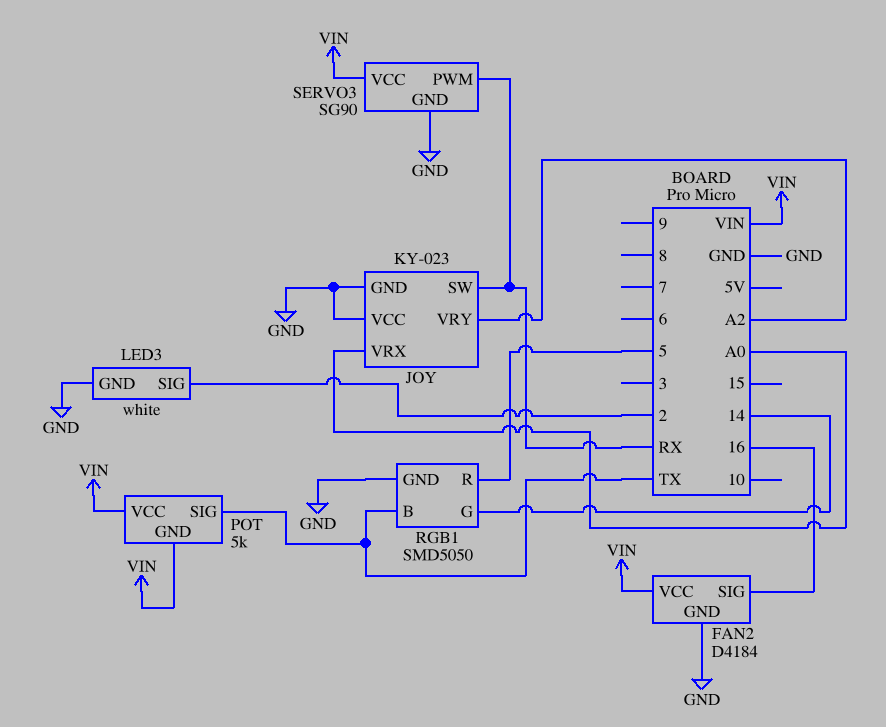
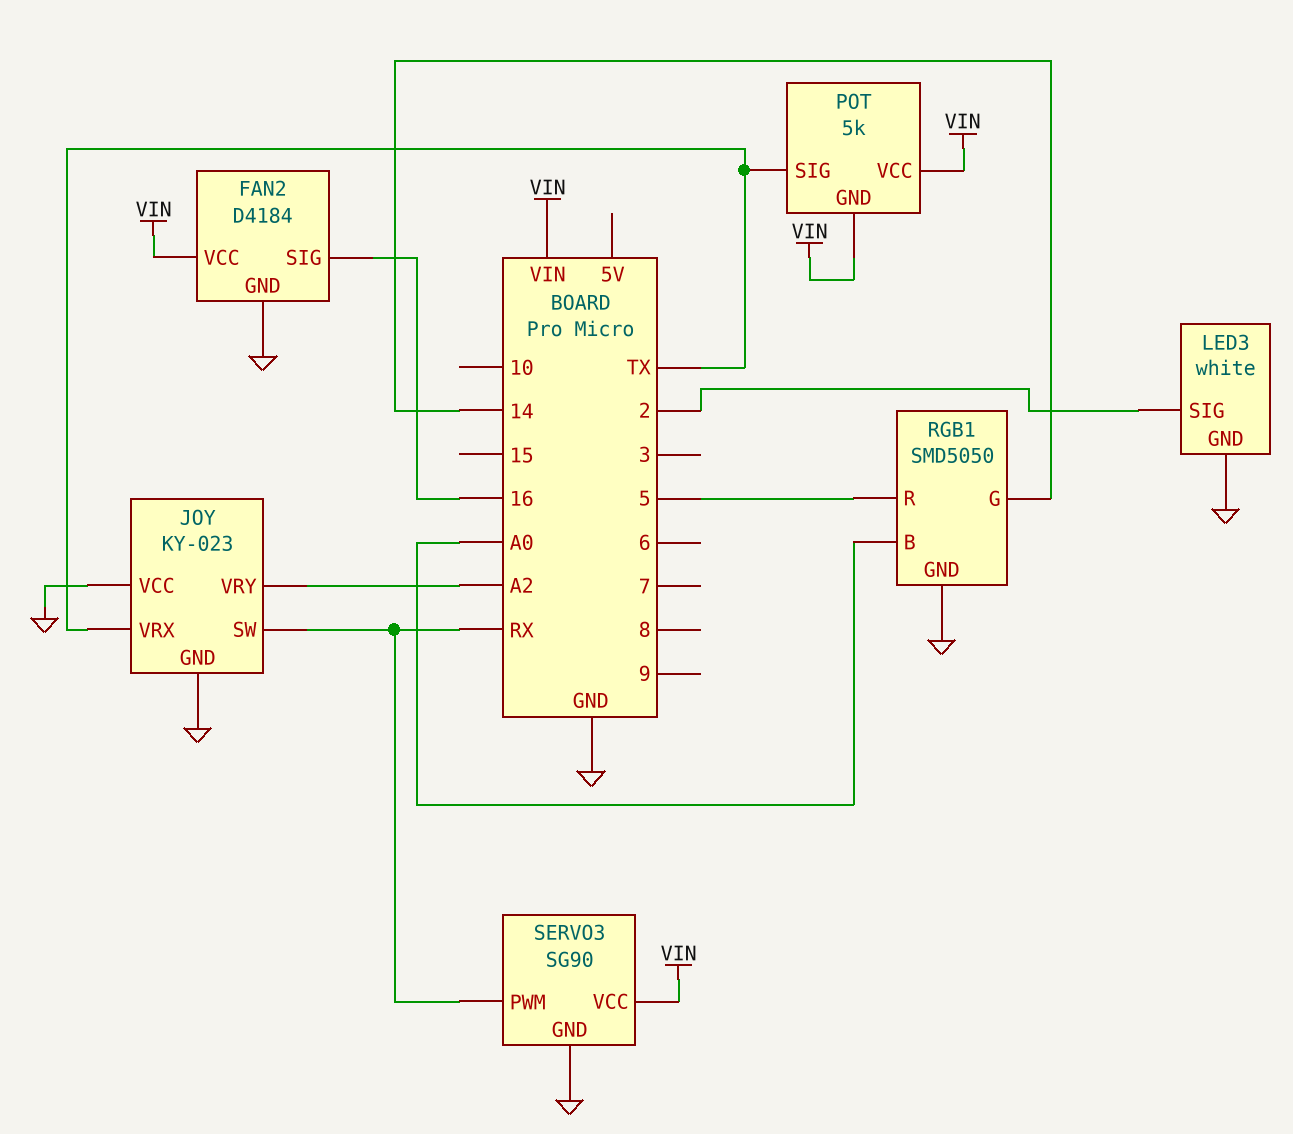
JOY pin VRX: A0 -> TX
RGB1 pin B: TX -> A0

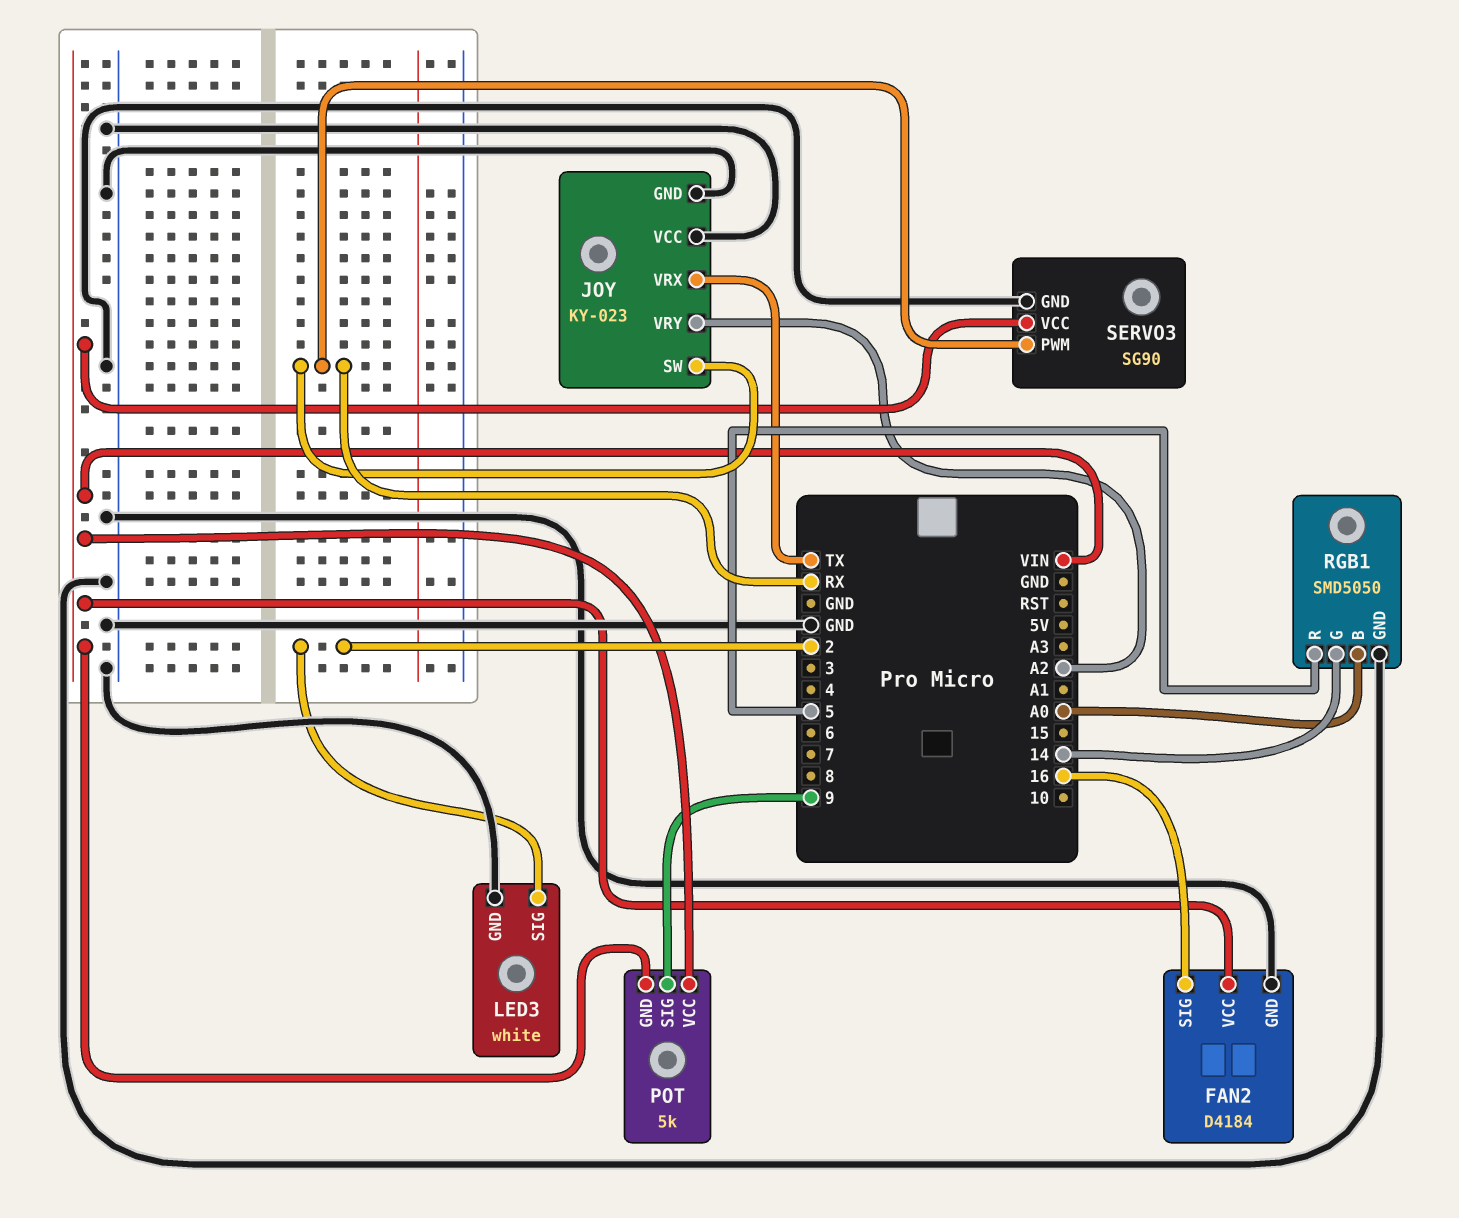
POT pin SIG: TX -> 9

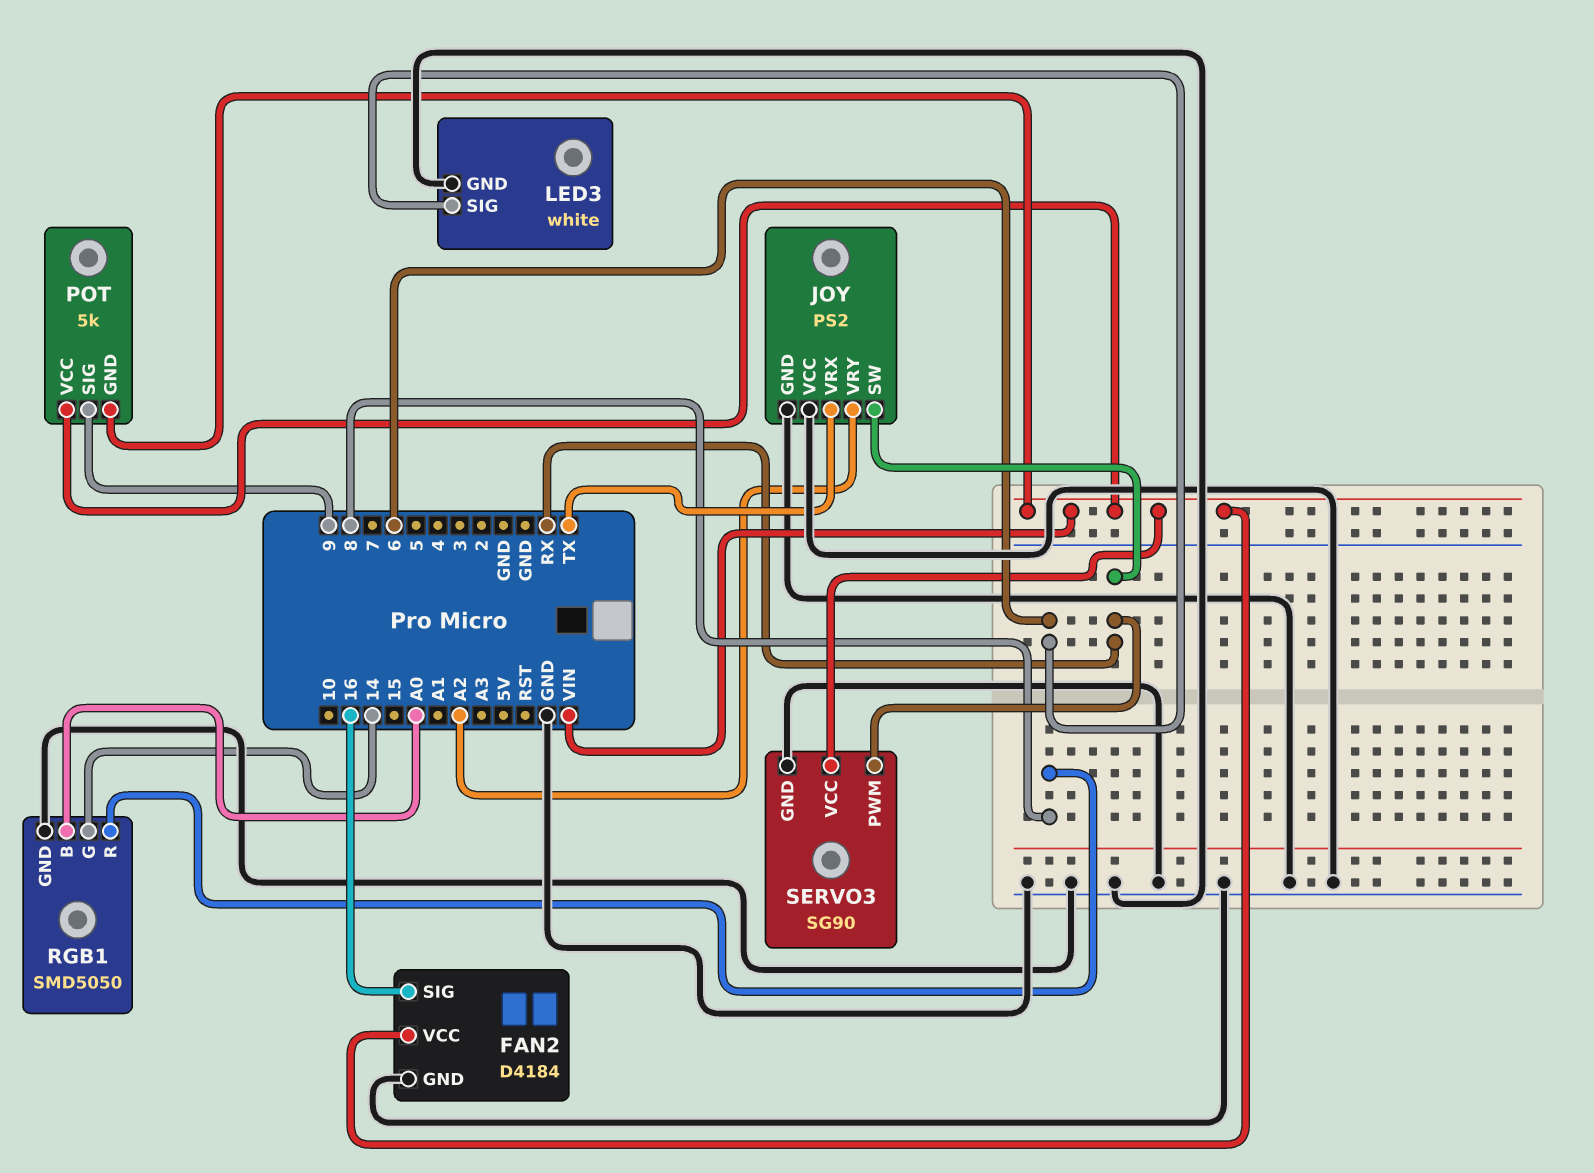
JOY: KY-023 -> PS2
LED3 pin SIG: 2 -> 6
RGB1 pin R: 5 -> 8

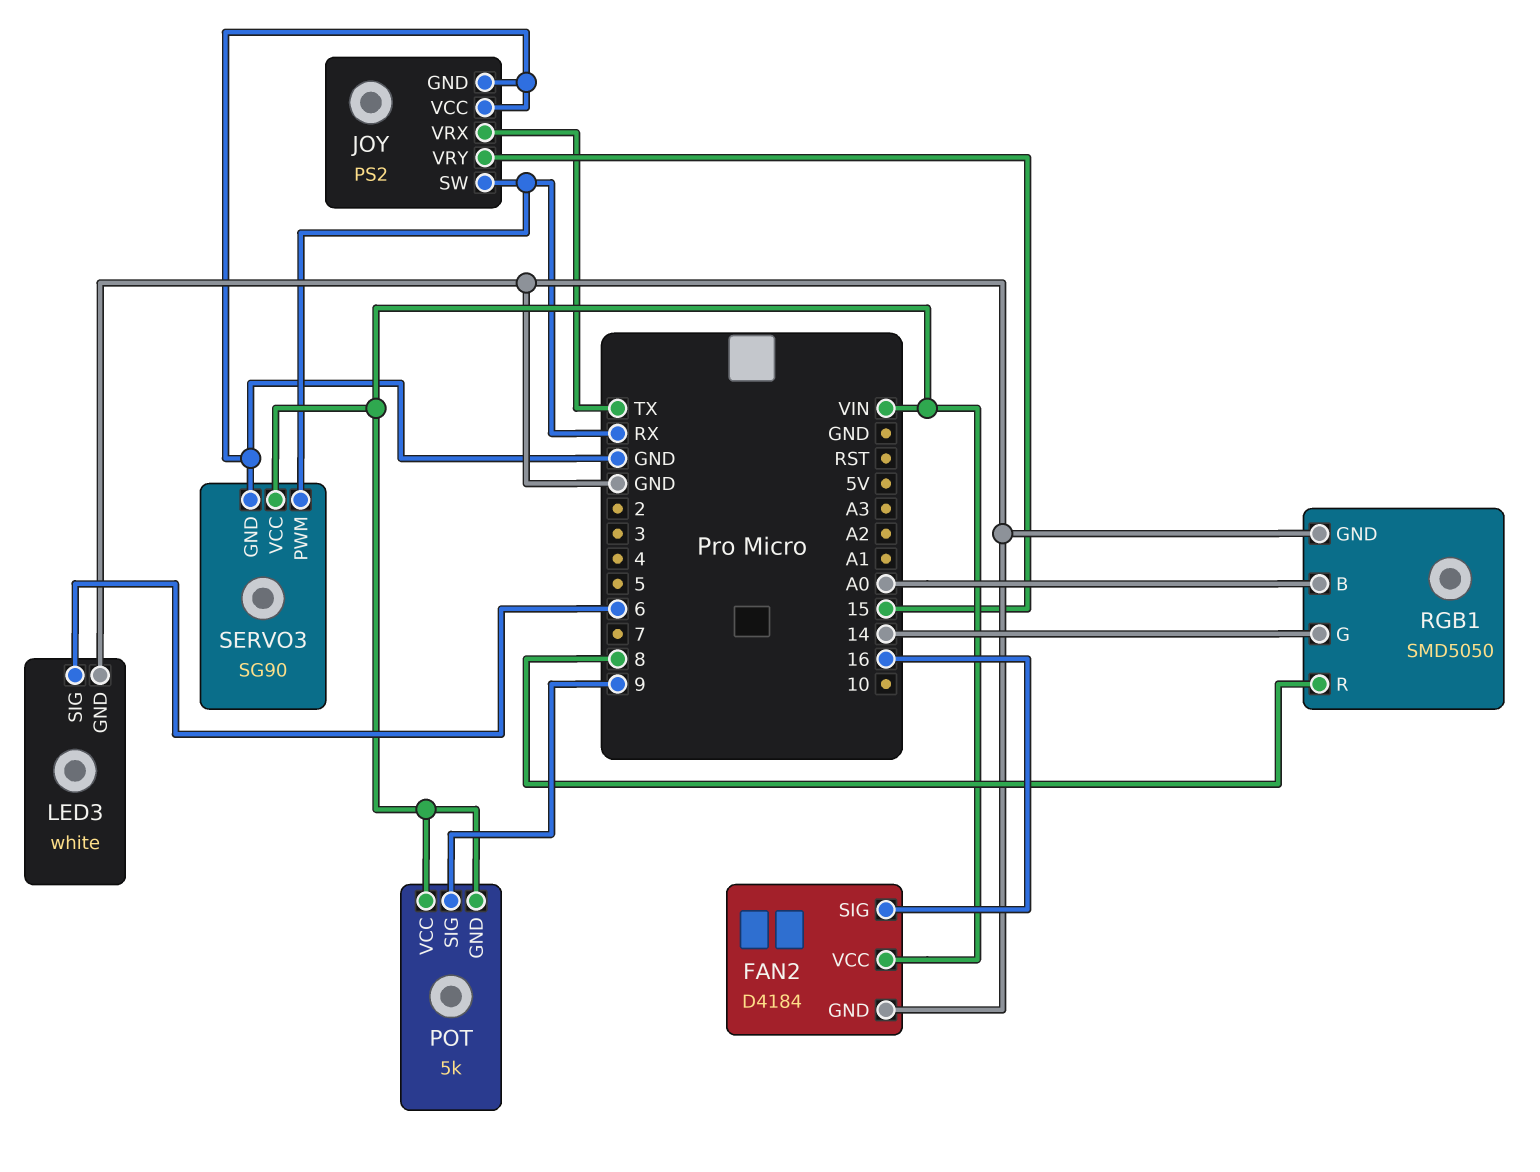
JOY pin VRY: A2 -> 15

